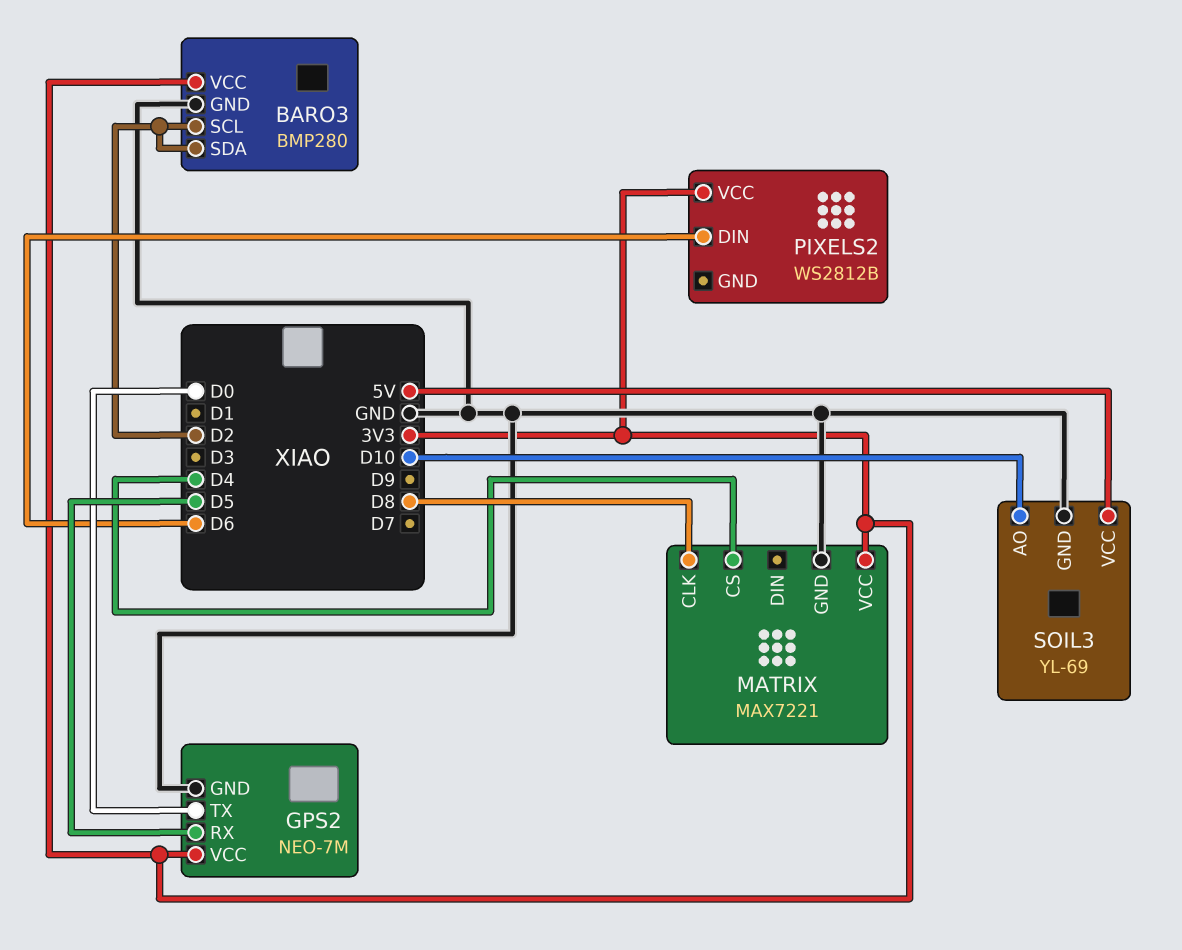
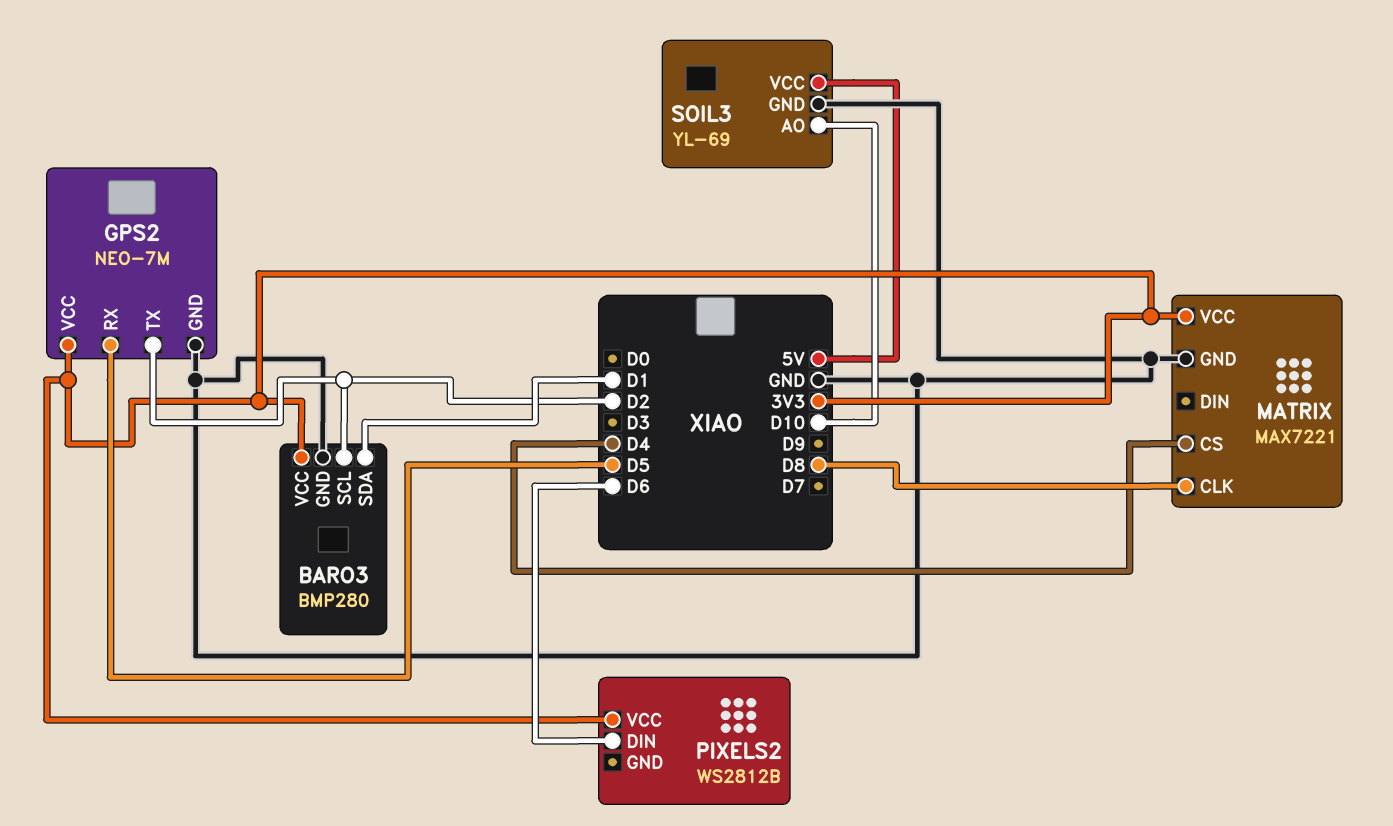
BARO3 pin SDA: D2 -> D1
GPS2 pin TX: D0 -> D2

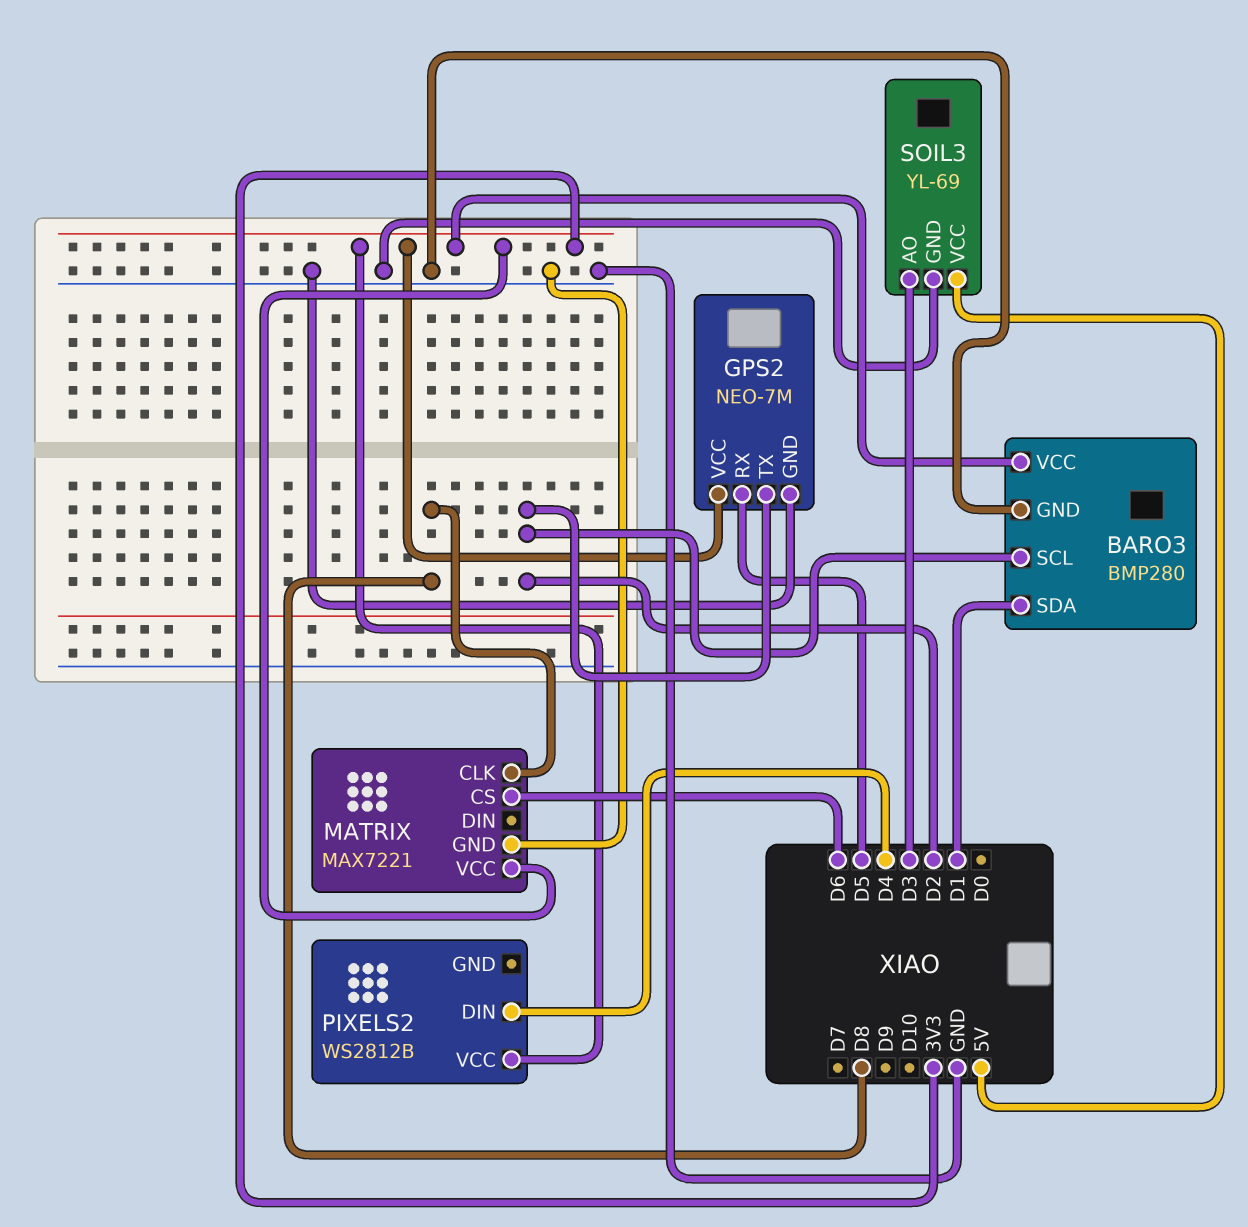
MATRIX pin CS: D4 -> D6
PIXELS2 pin DIN: D6 -> D4
SOIL3 pin AO: D10 -> D3

